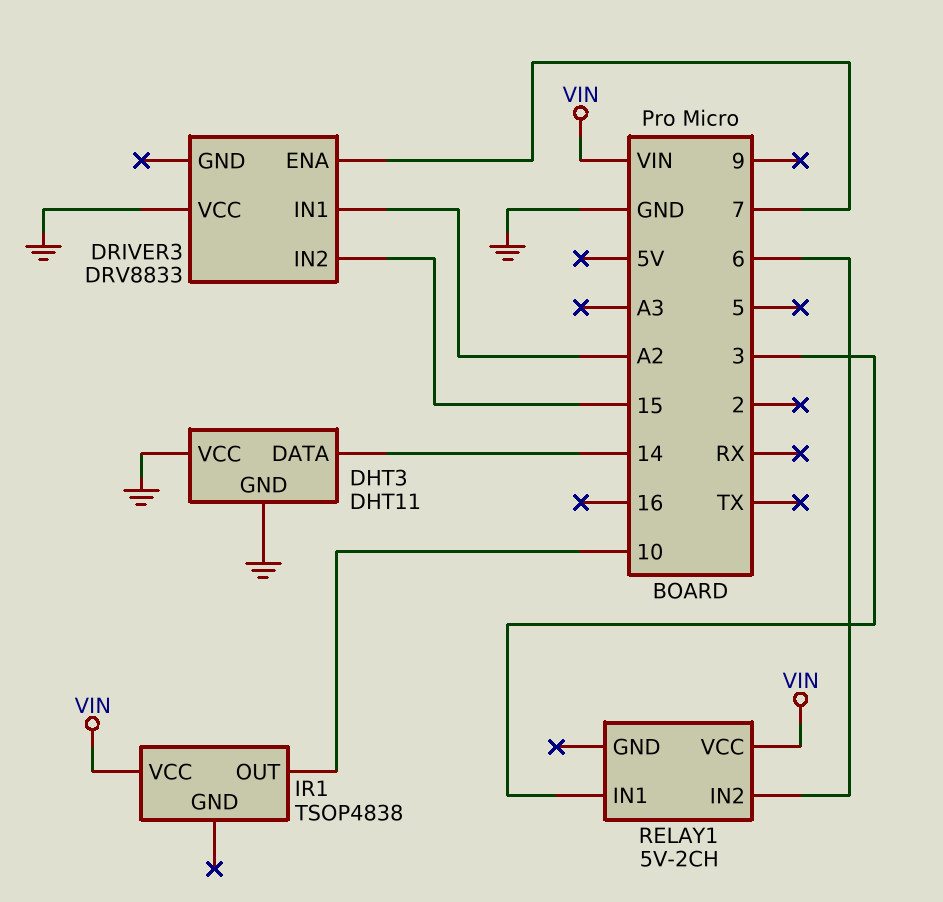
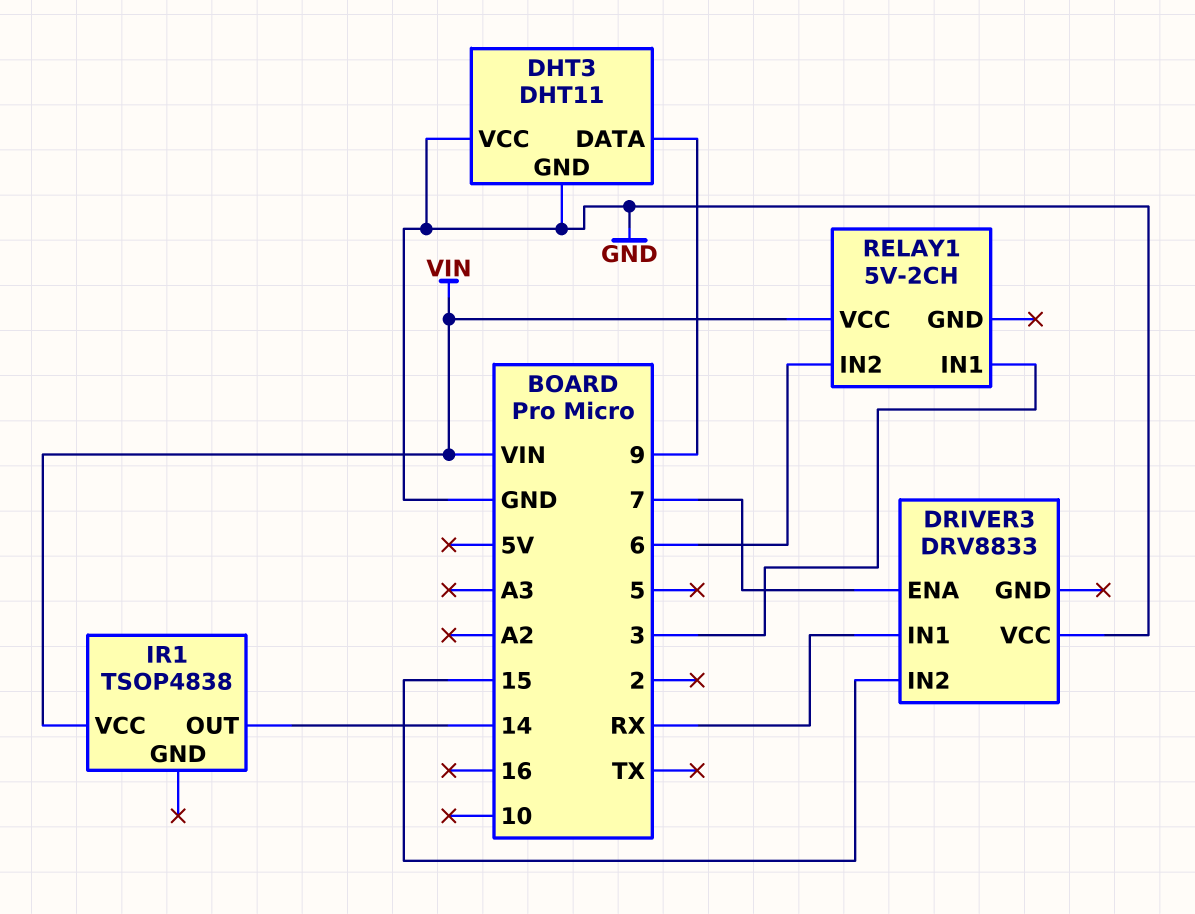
DHT3 pin DATA: 14 -> 9
DRIVER3 pin IN1: A2 -> RX
IR1 pin OUT: 10 -> 14

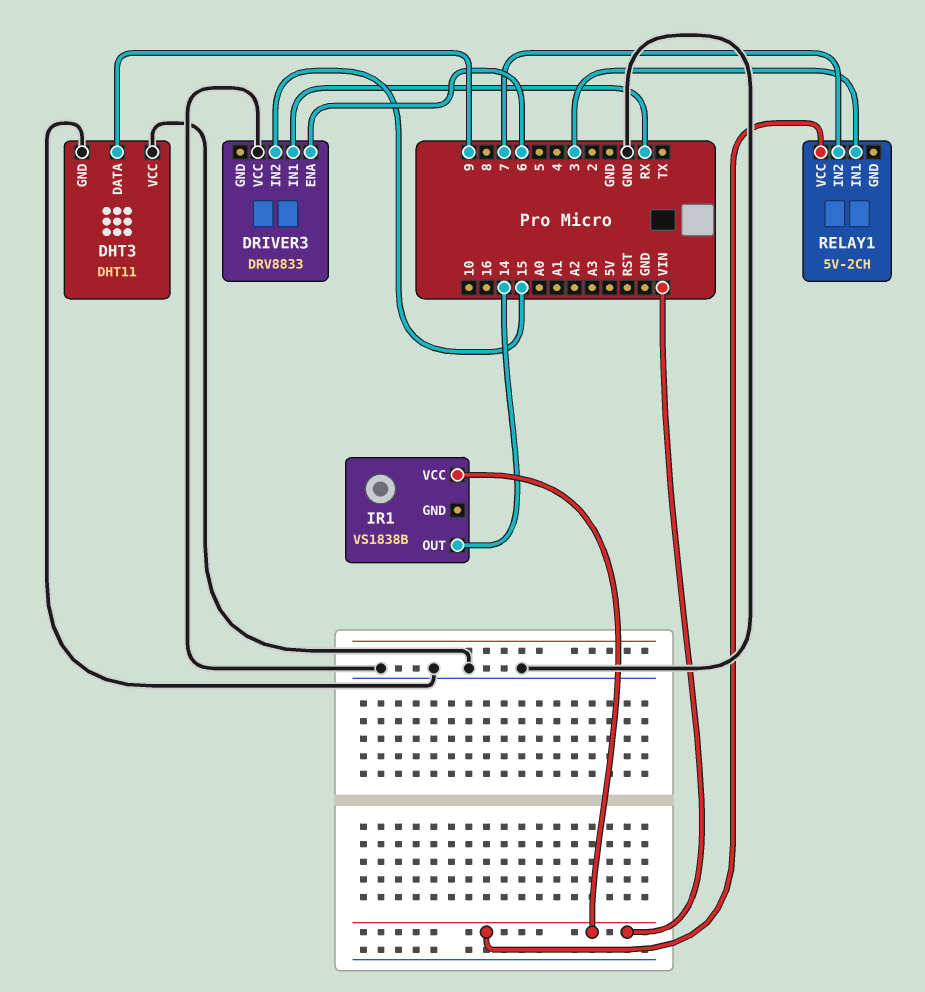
DRIVER3 pin ENA: 7 -> 6
IR1: TSOP4838 -> VS1838B
RELAY1 pin IN2: 6 -> 7

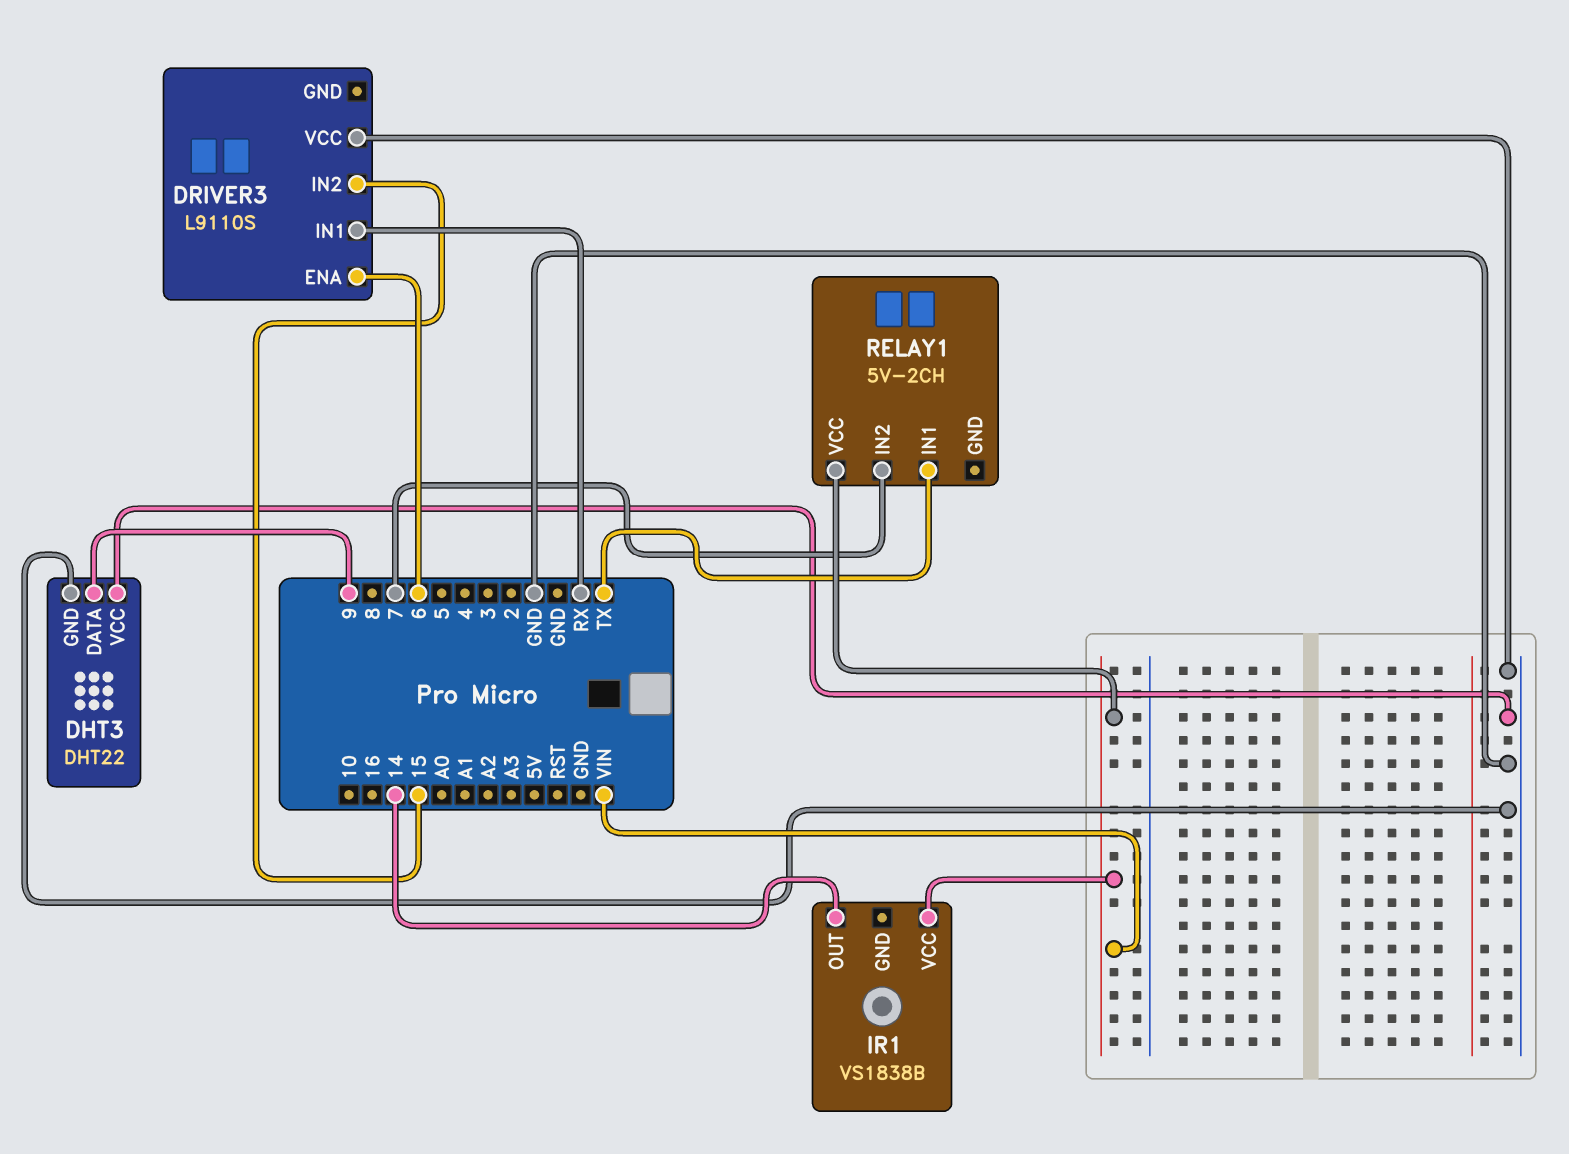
DHT3: DHT11 -> DHT22
DRIVER3: DRV8833 -> L9110S
RELAY1 pin IN1: 3 -> TX

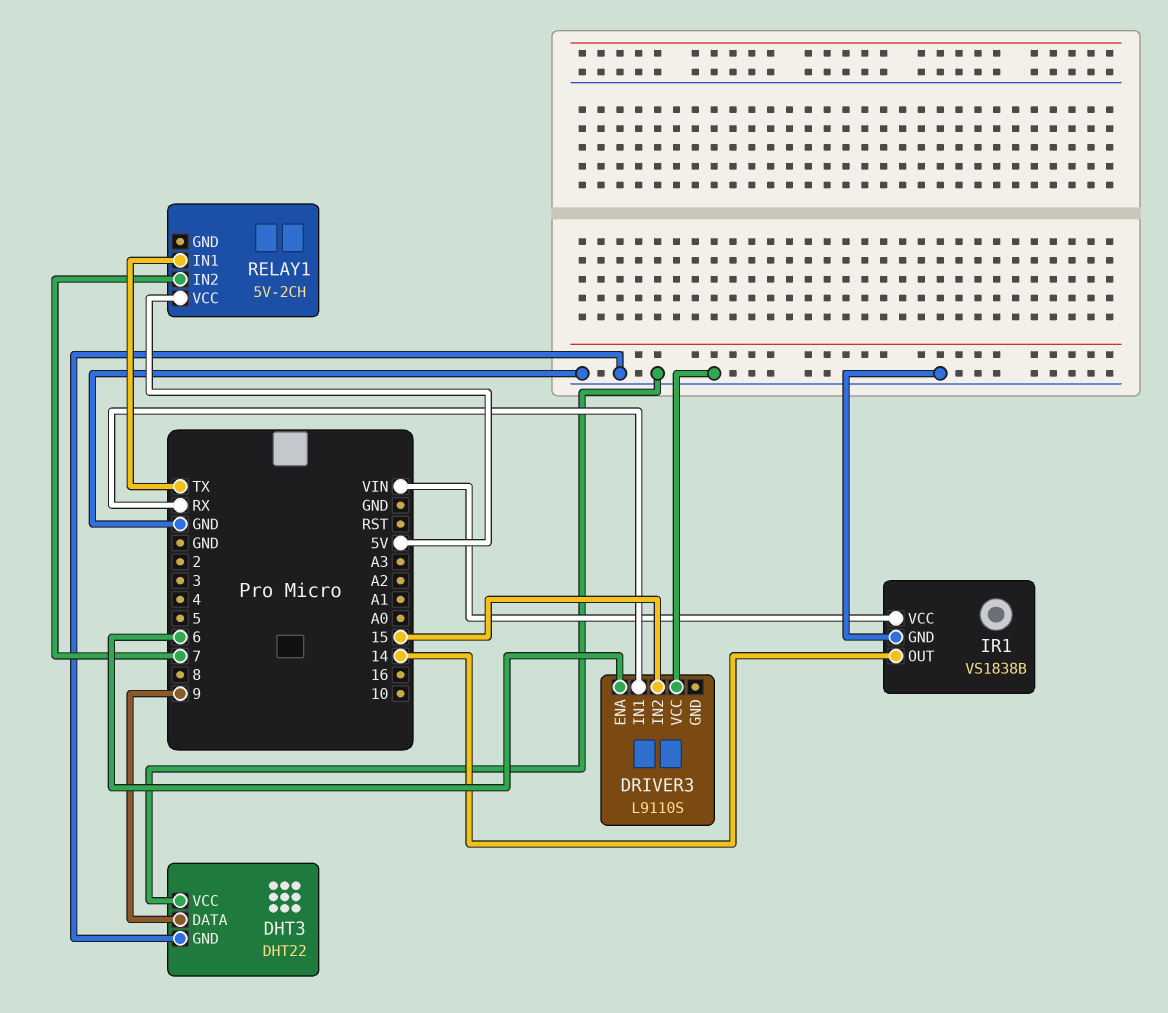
IR1 pin GND: none -> GND
RELAY1 pin VCC: VIN -> 5V

